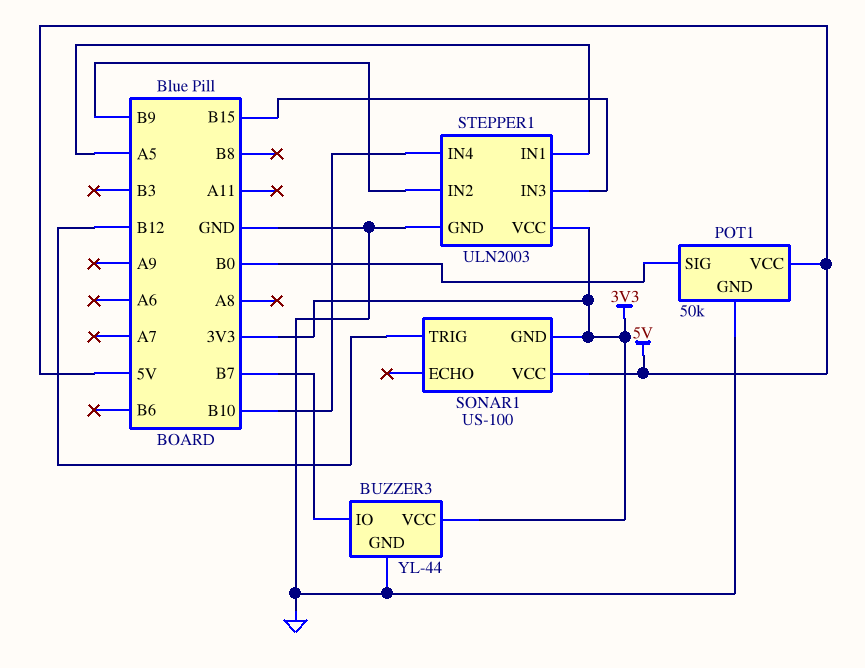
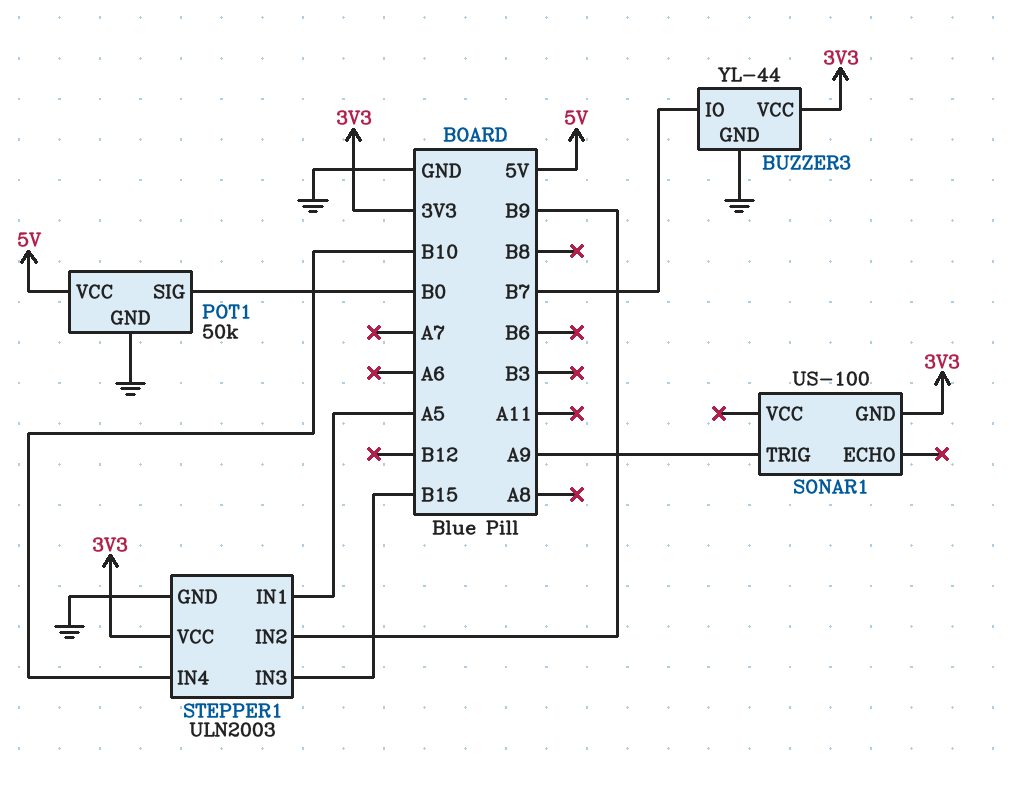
SONAR1 pin TRIG: B12 -> A9
SONAR1 pin VCC: 5V -> none

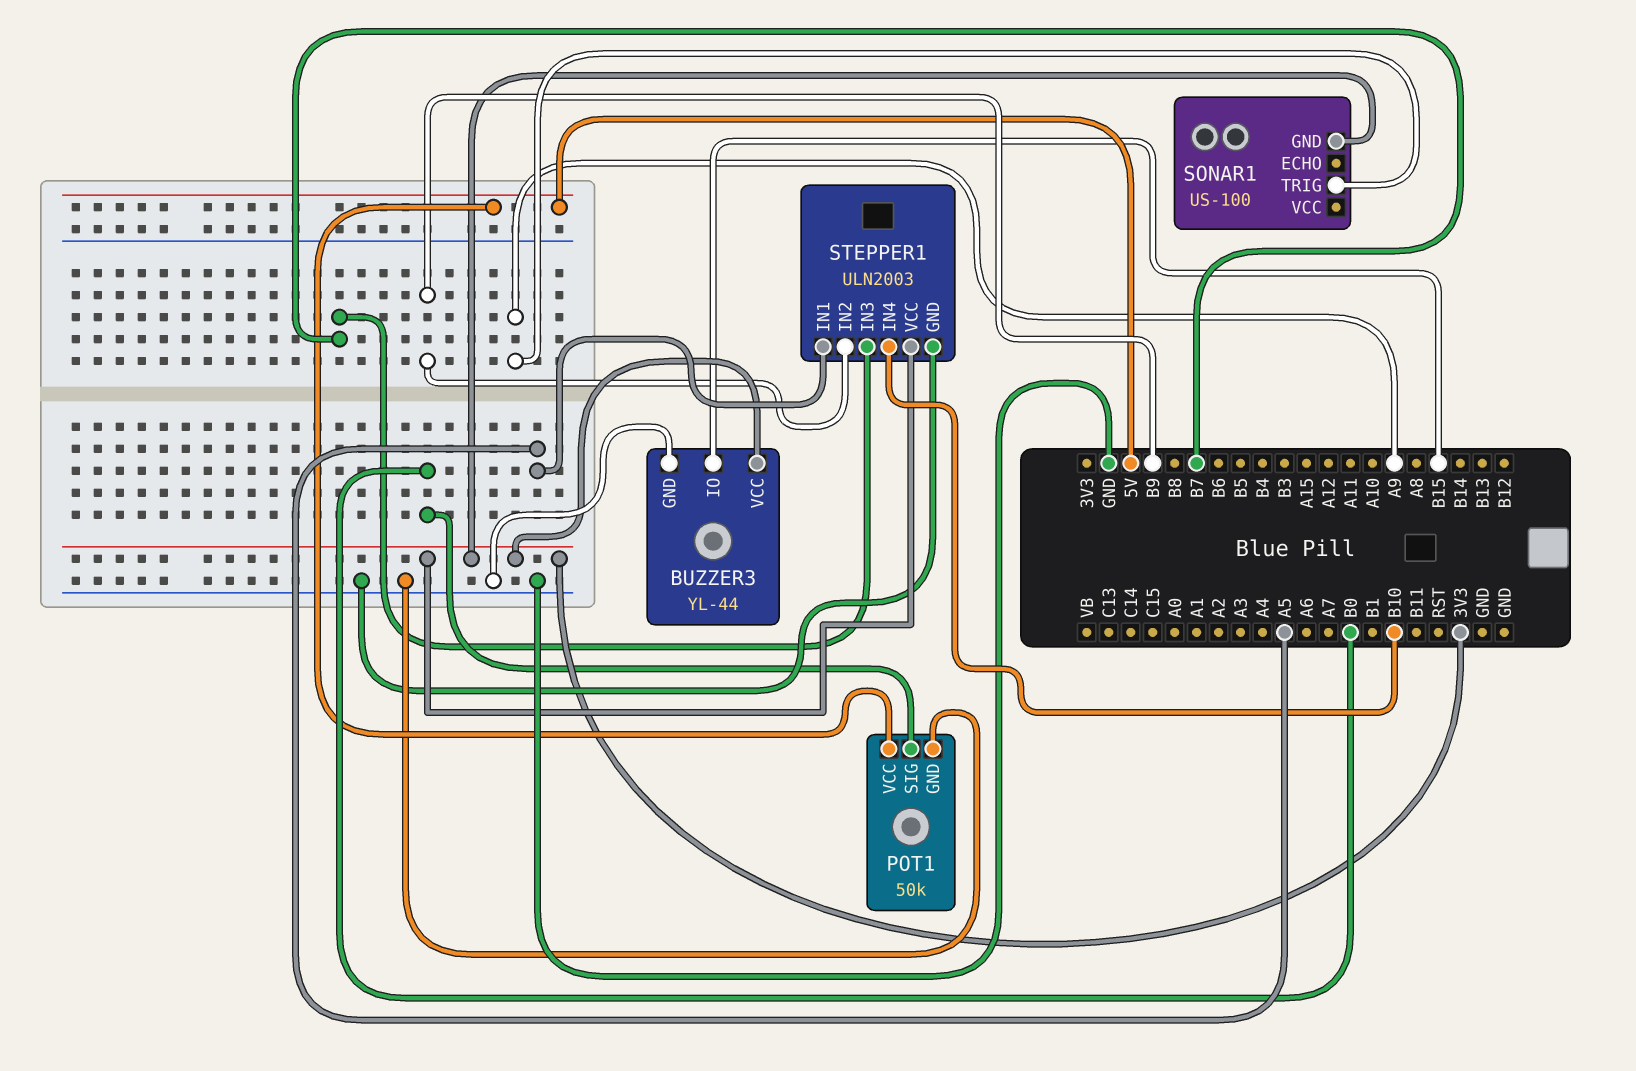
BUZZER3 pin IO: B7 -> B15
STEPPER1 pin IN3: B15 -> B7

